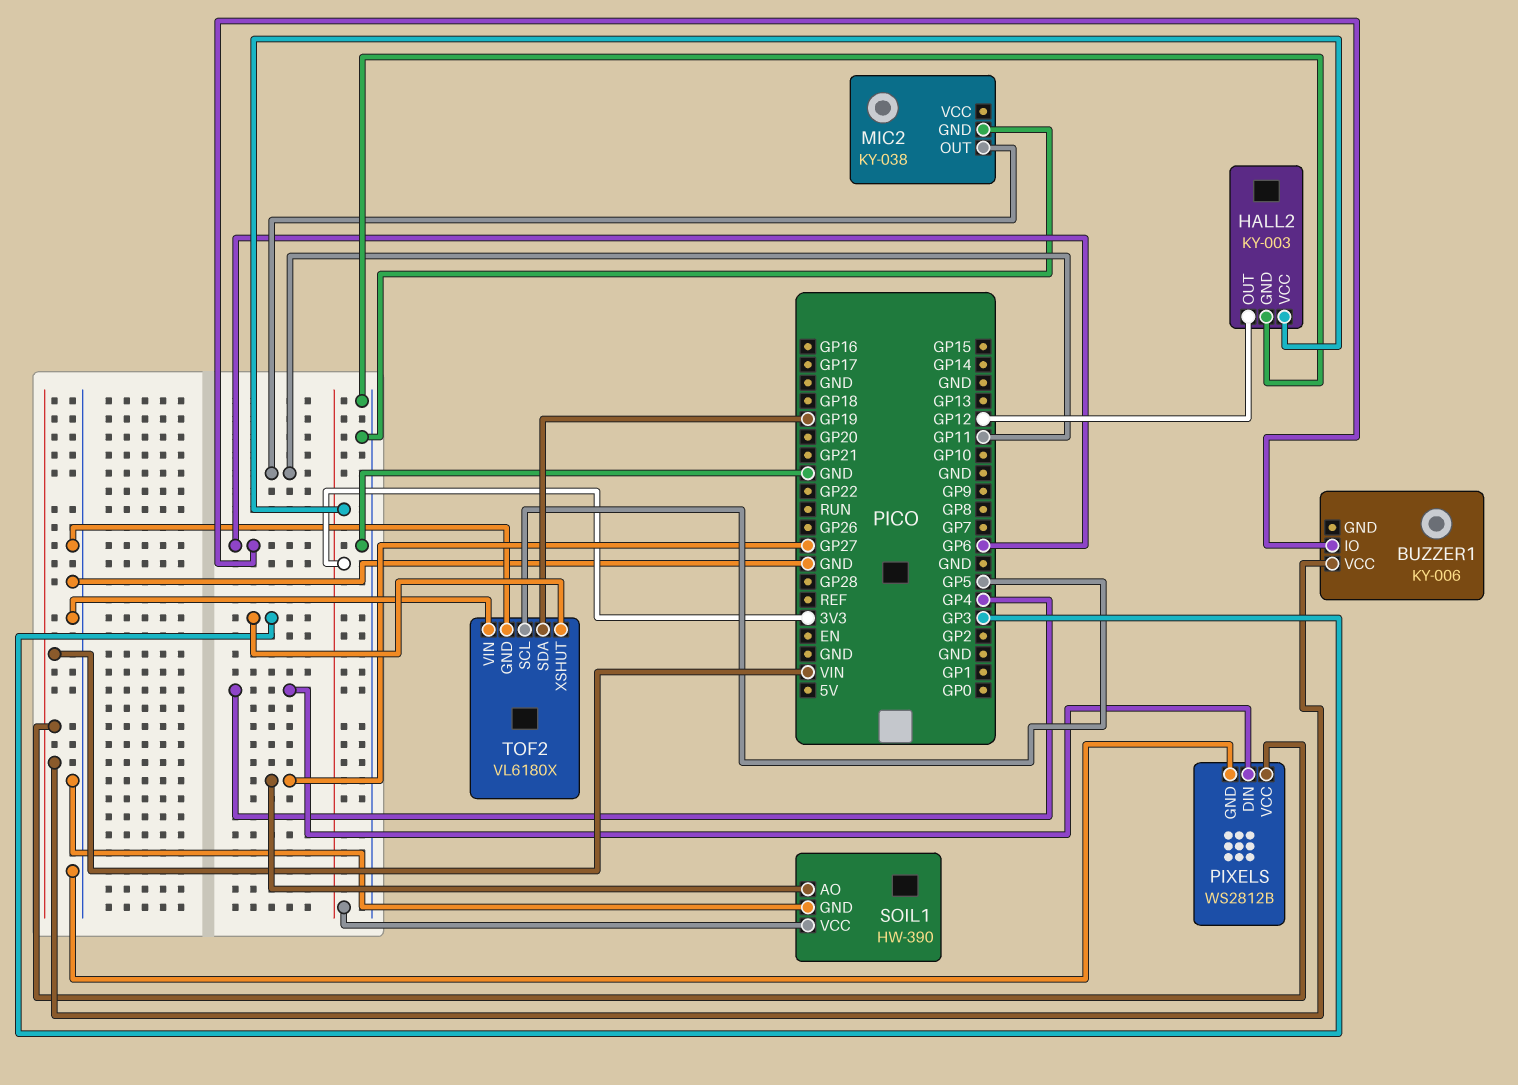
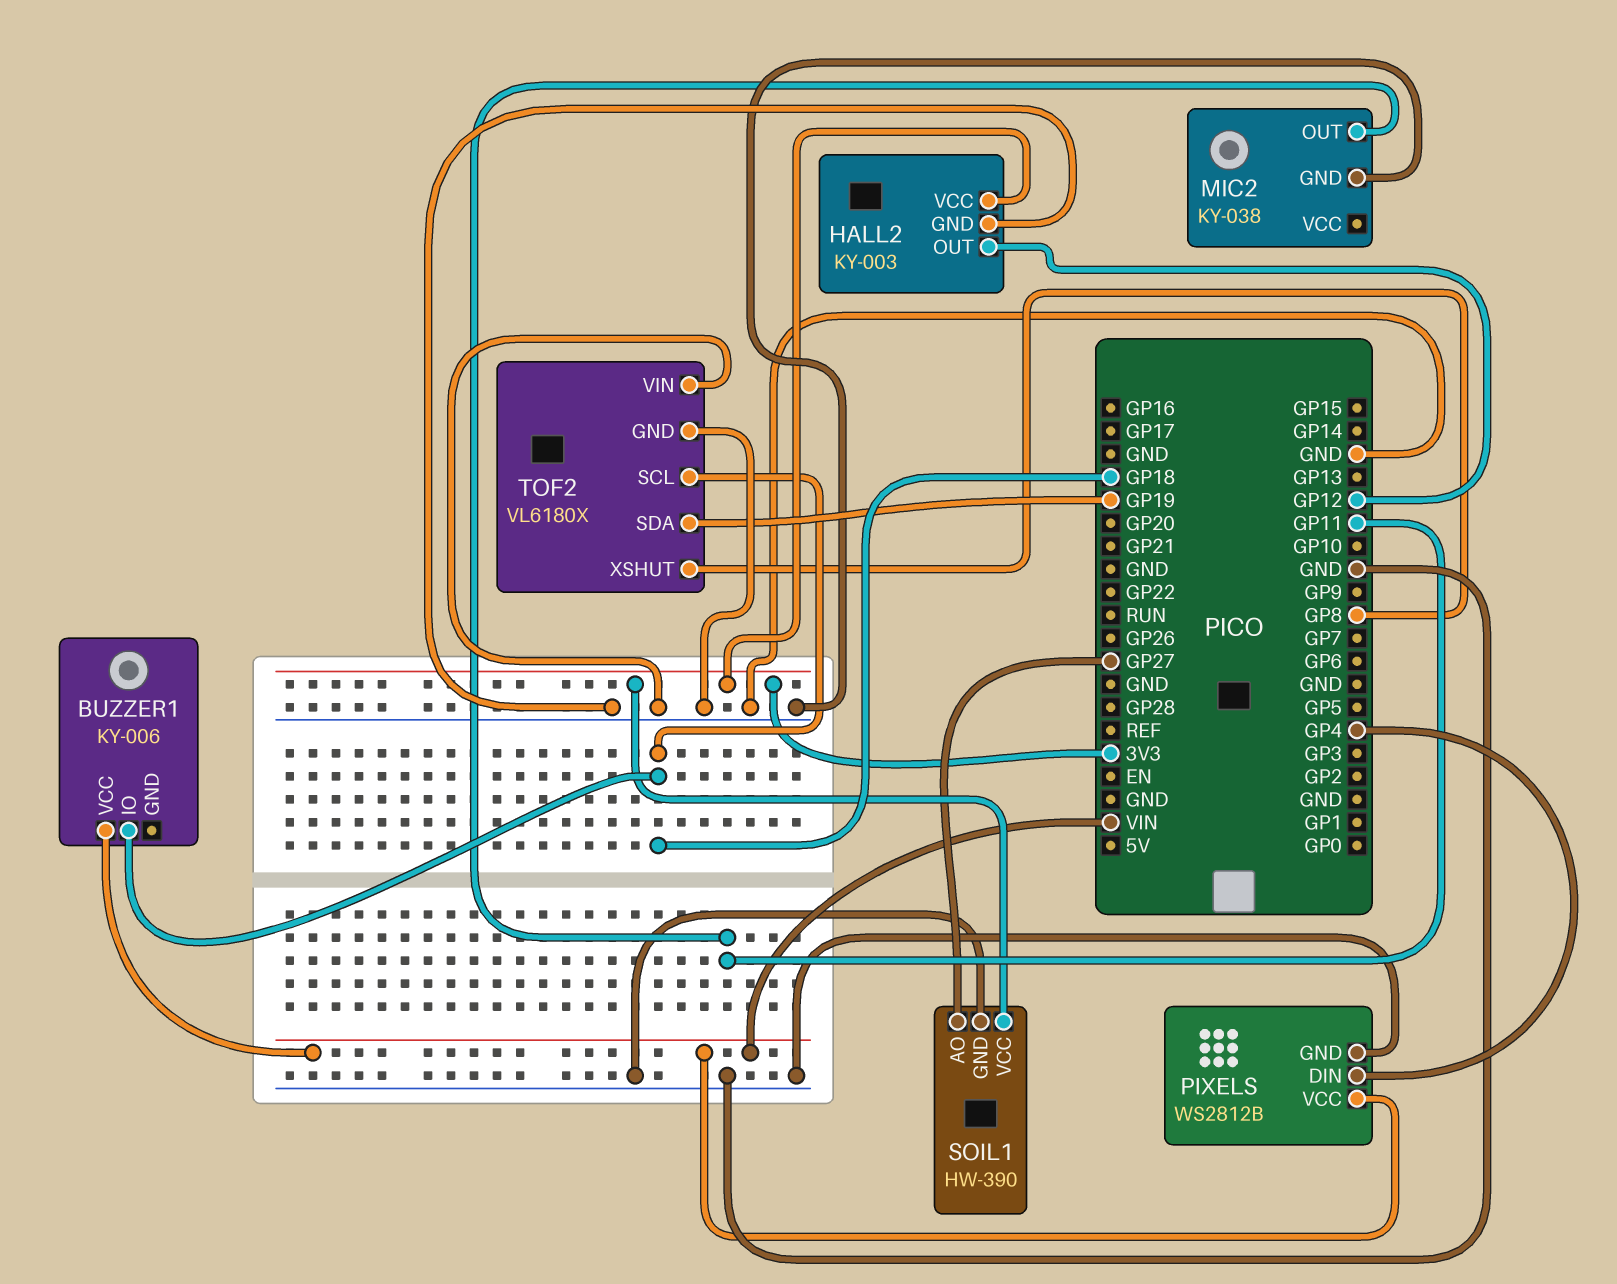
BUZZER1 pin IO: GP6 -> GP18
TOF2 pin SCL: GP5 -> GP18
TOF2 pin XSHUT: GP3 -> GP8

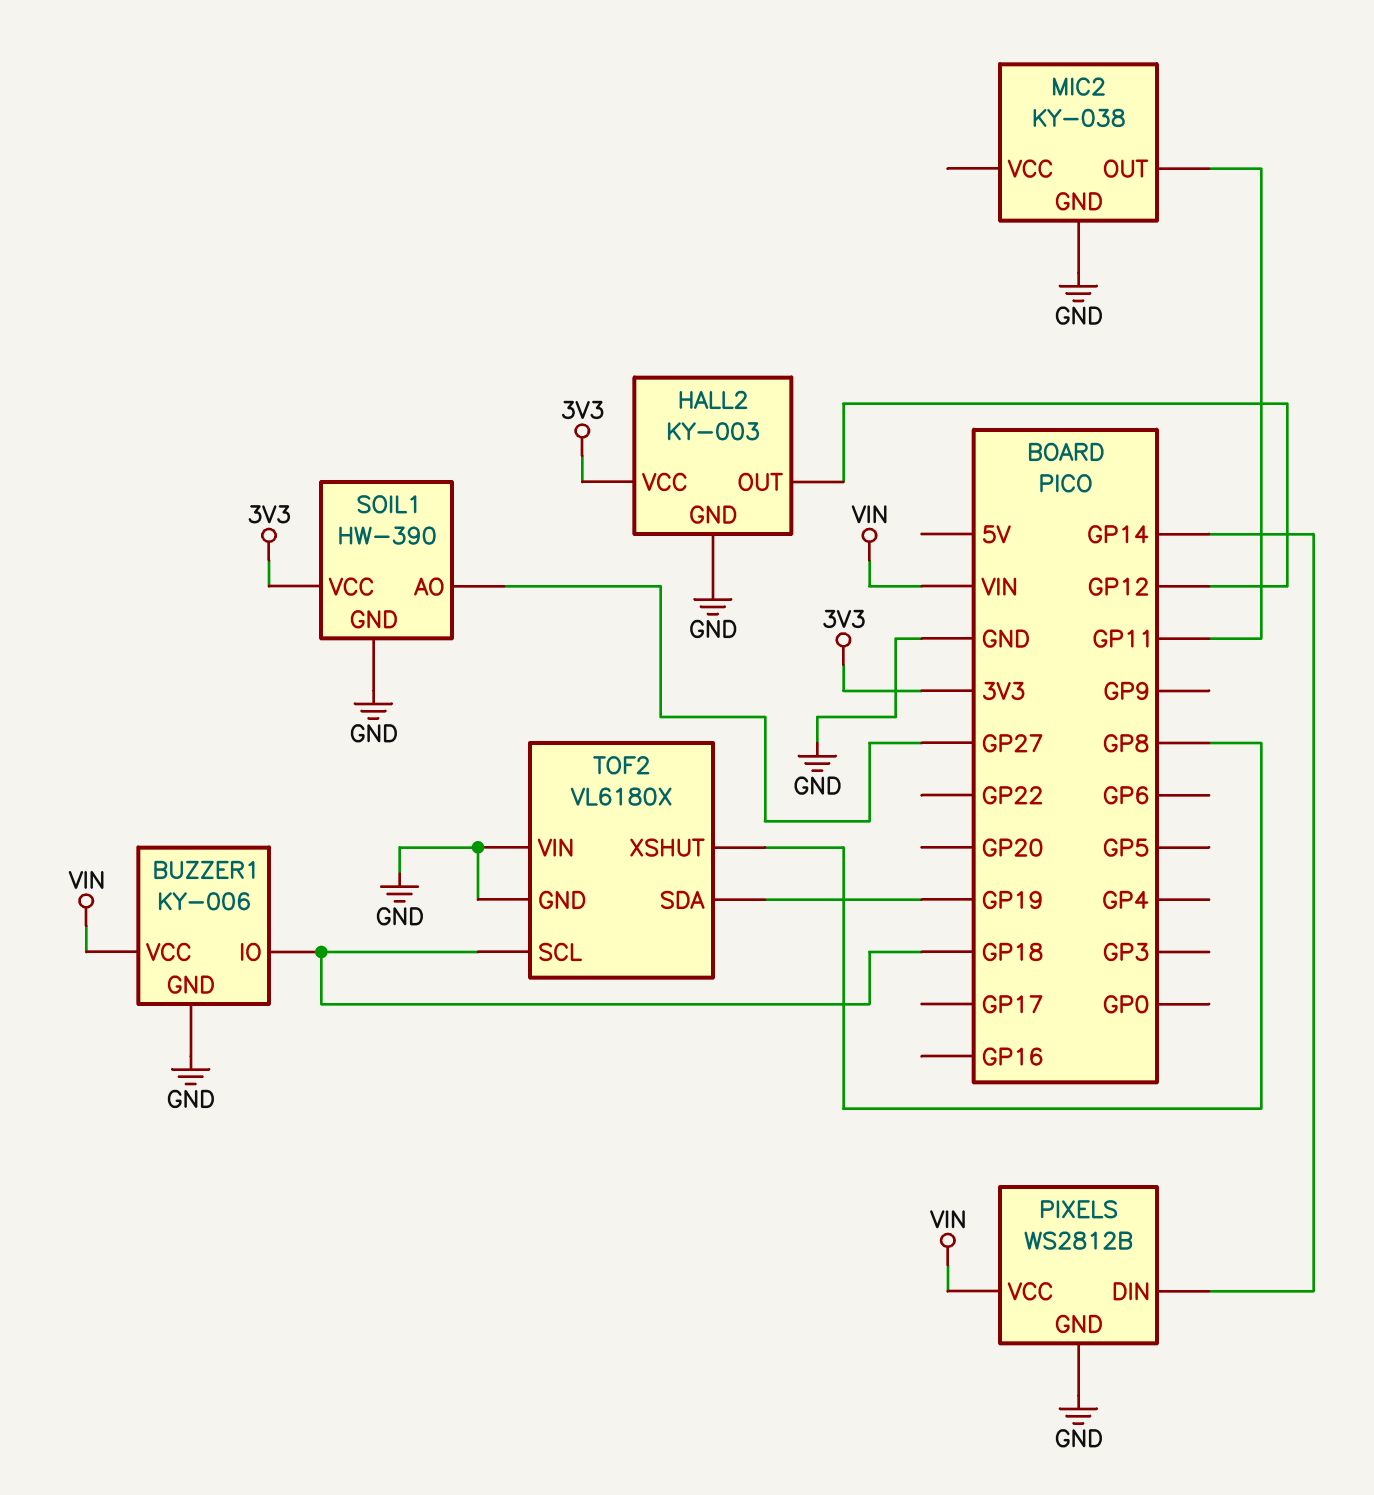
BUZZER1 pin GND: none -> GND
PIXELS pin DIN: GP4 -> GP14

